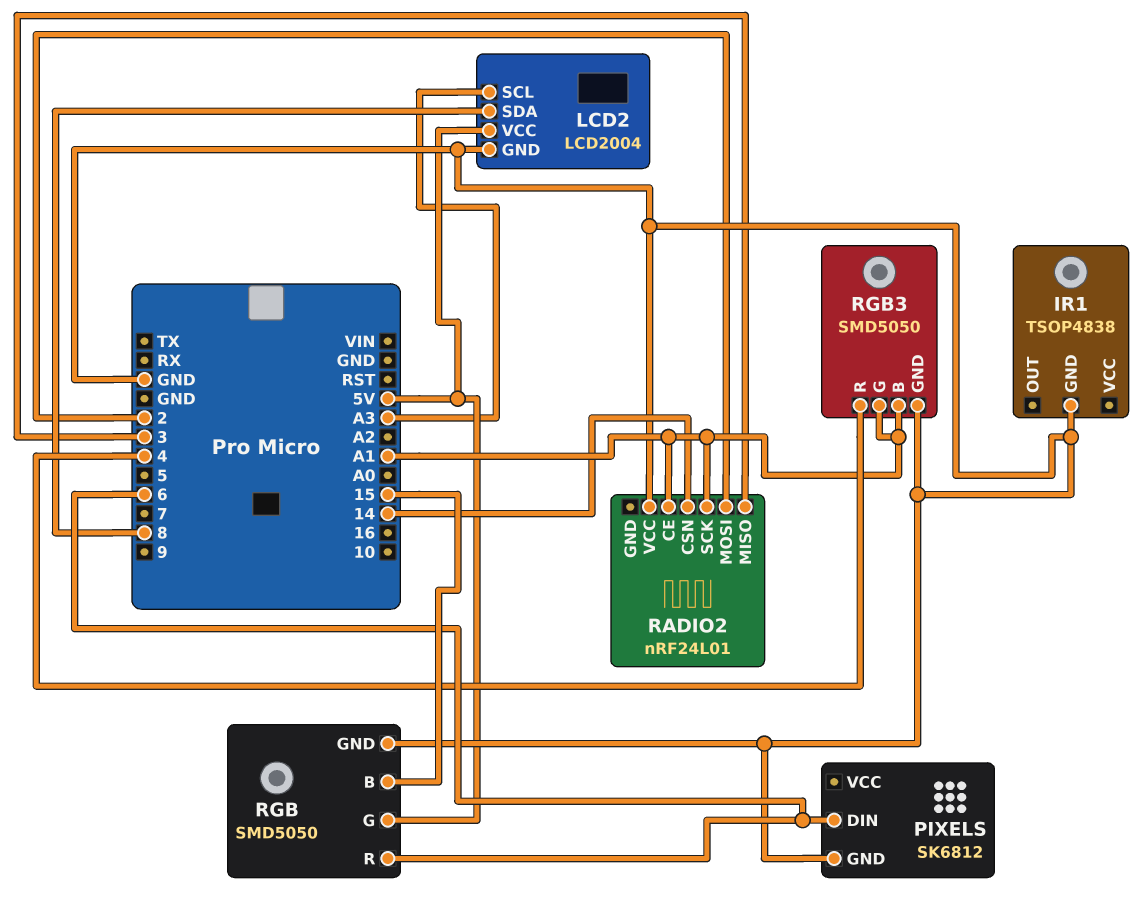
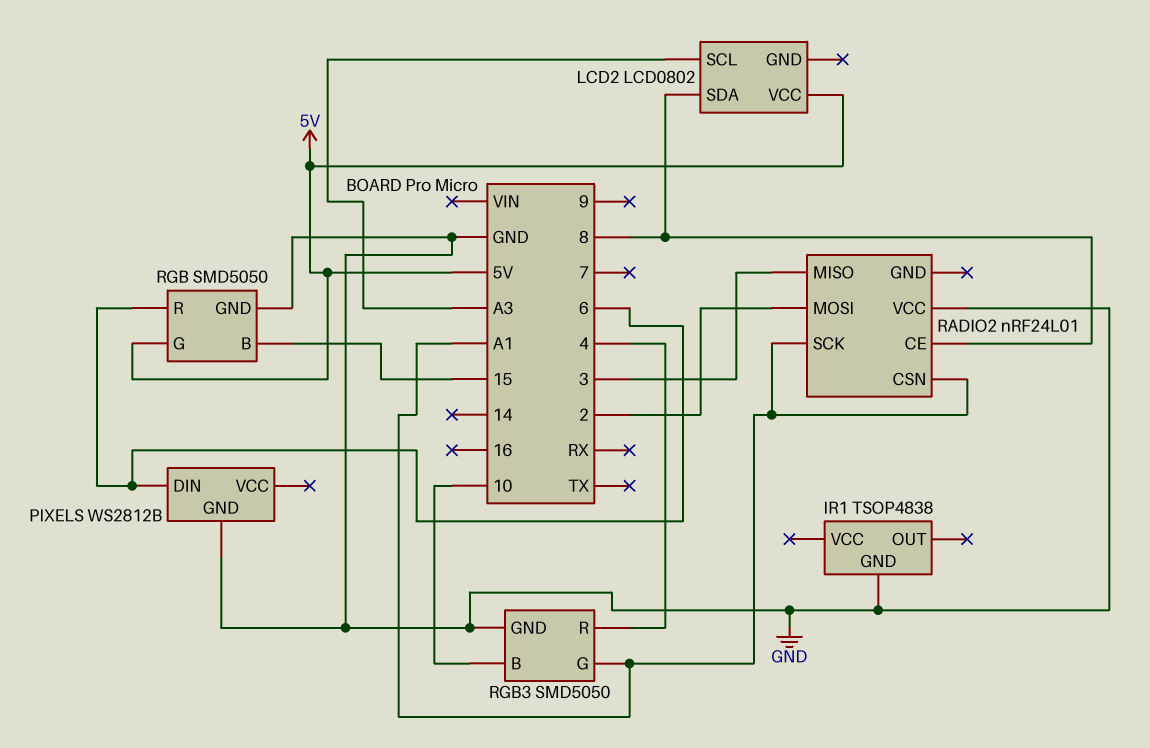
LCD2: LCD2004 -> LCD0802
LCD2 pin GND: GND -> none
PIXELS: SK6812 -> WS2812B
RADIO2 pin CE: A1 -> 8
RADIO2 pin CSN: 14 -> A1
RGB3 pin B: A1 -> 10

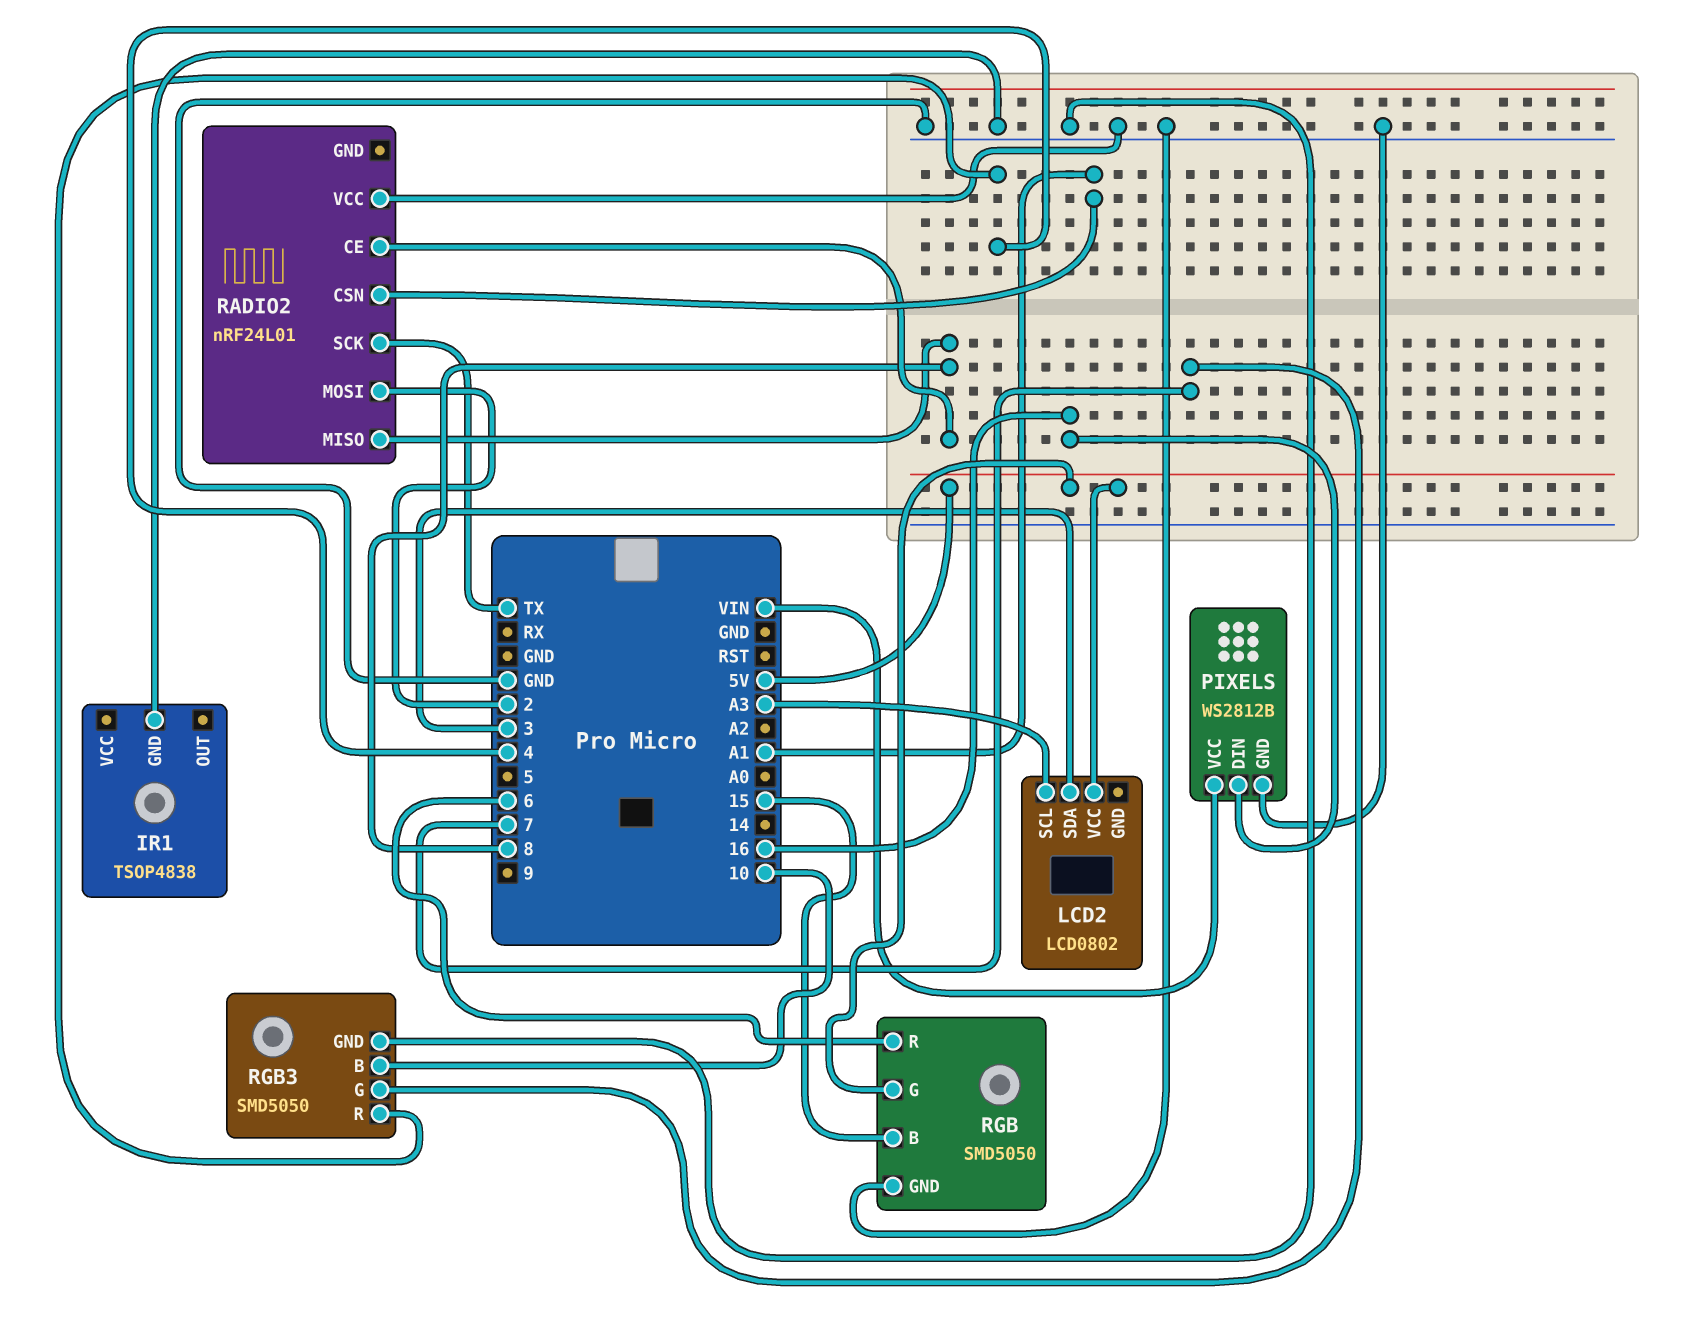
LCD2 pin SDA: 8 -> 3
PIXELS pin DIN: 6 -> 16
PIXELS pin VCC: none -> VIN
RADIO2 pin MISO: 3 -> 8
RADIO2 pin SCK: A1 -> TX
RGB3 pin G: A1 -> 7

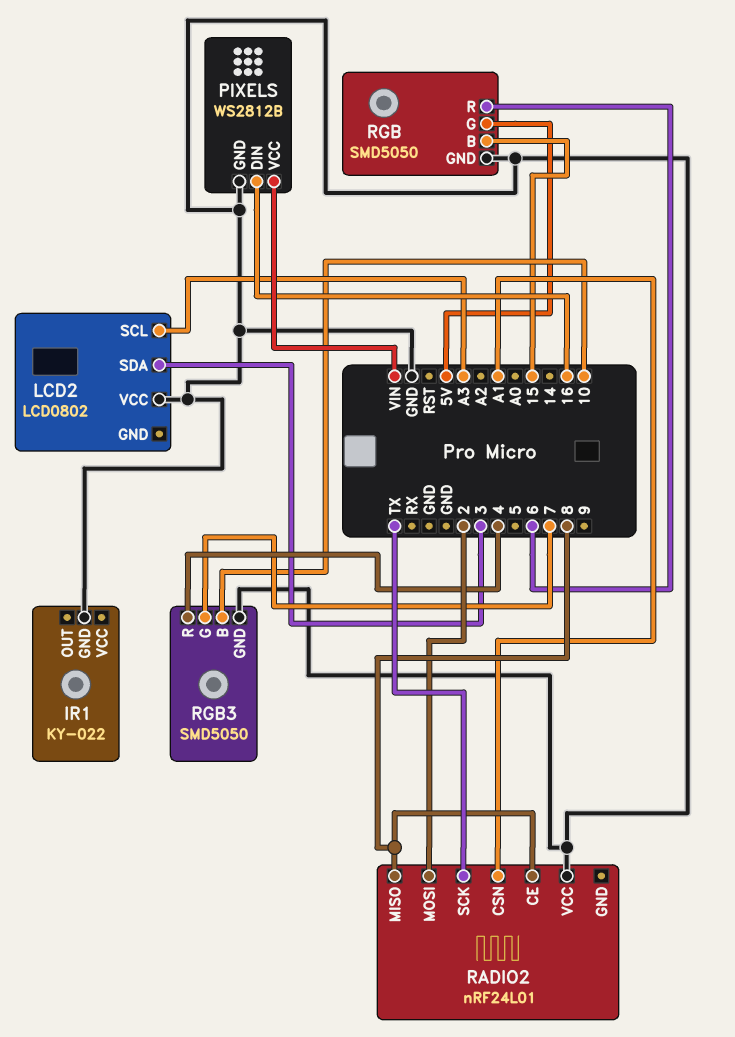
IR1: TSOP4838 -> KY-022
LCD2 pin VCC: 5V -> GND

